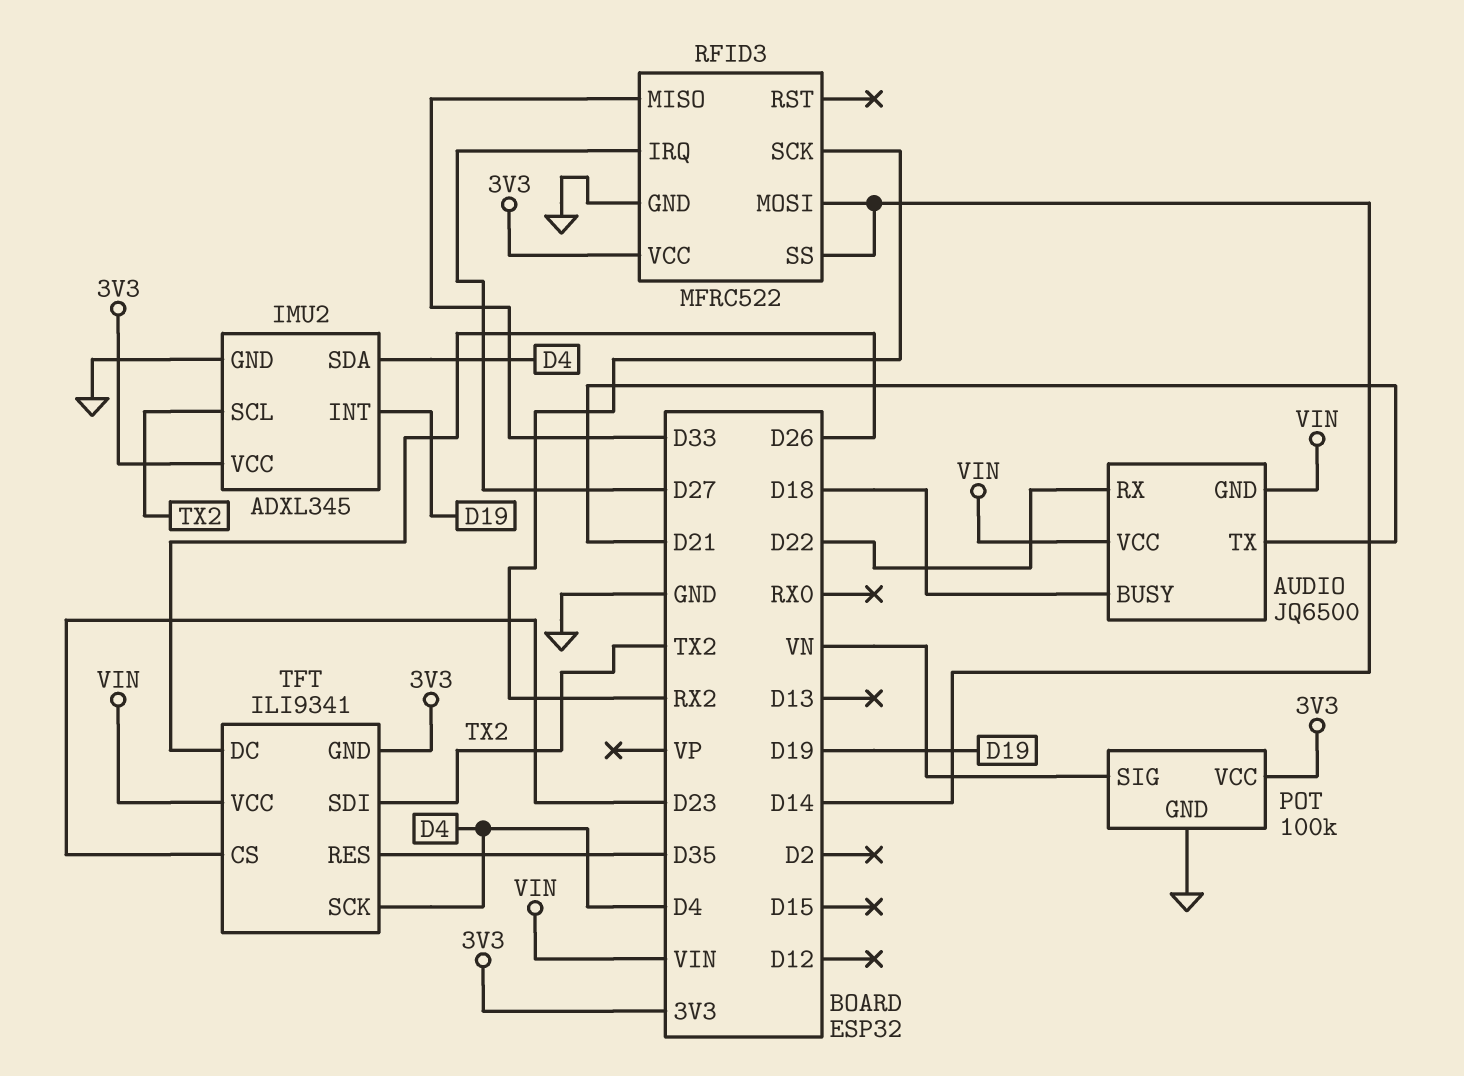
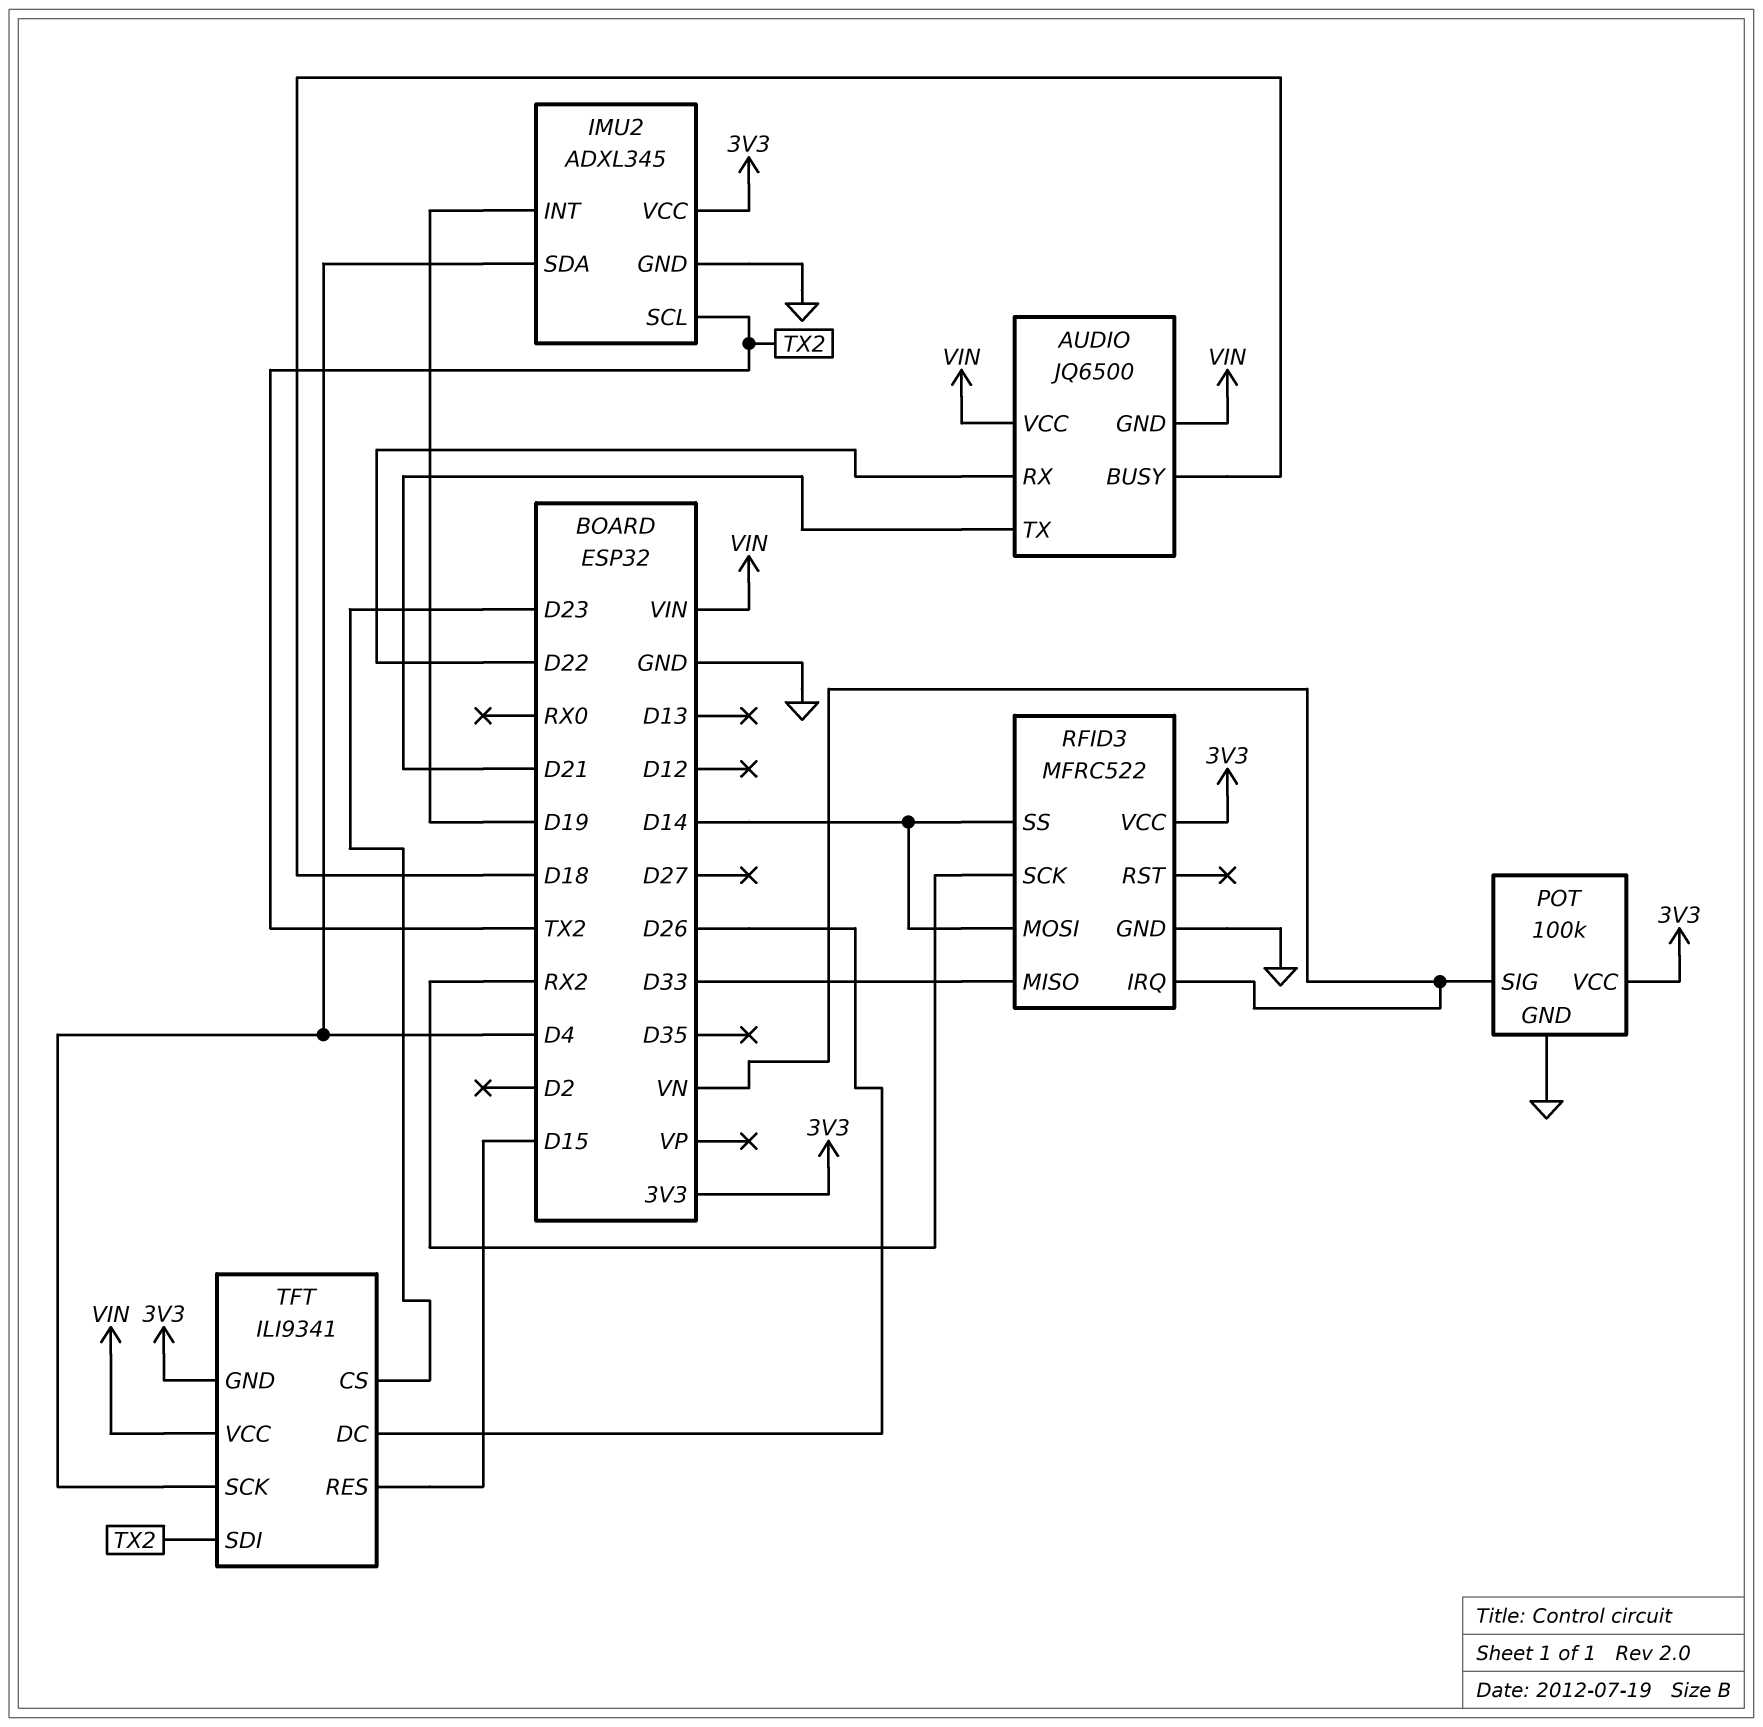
RFID3 pin IRQ: D27 -> VN
TFT pin RES: D35 -> D15

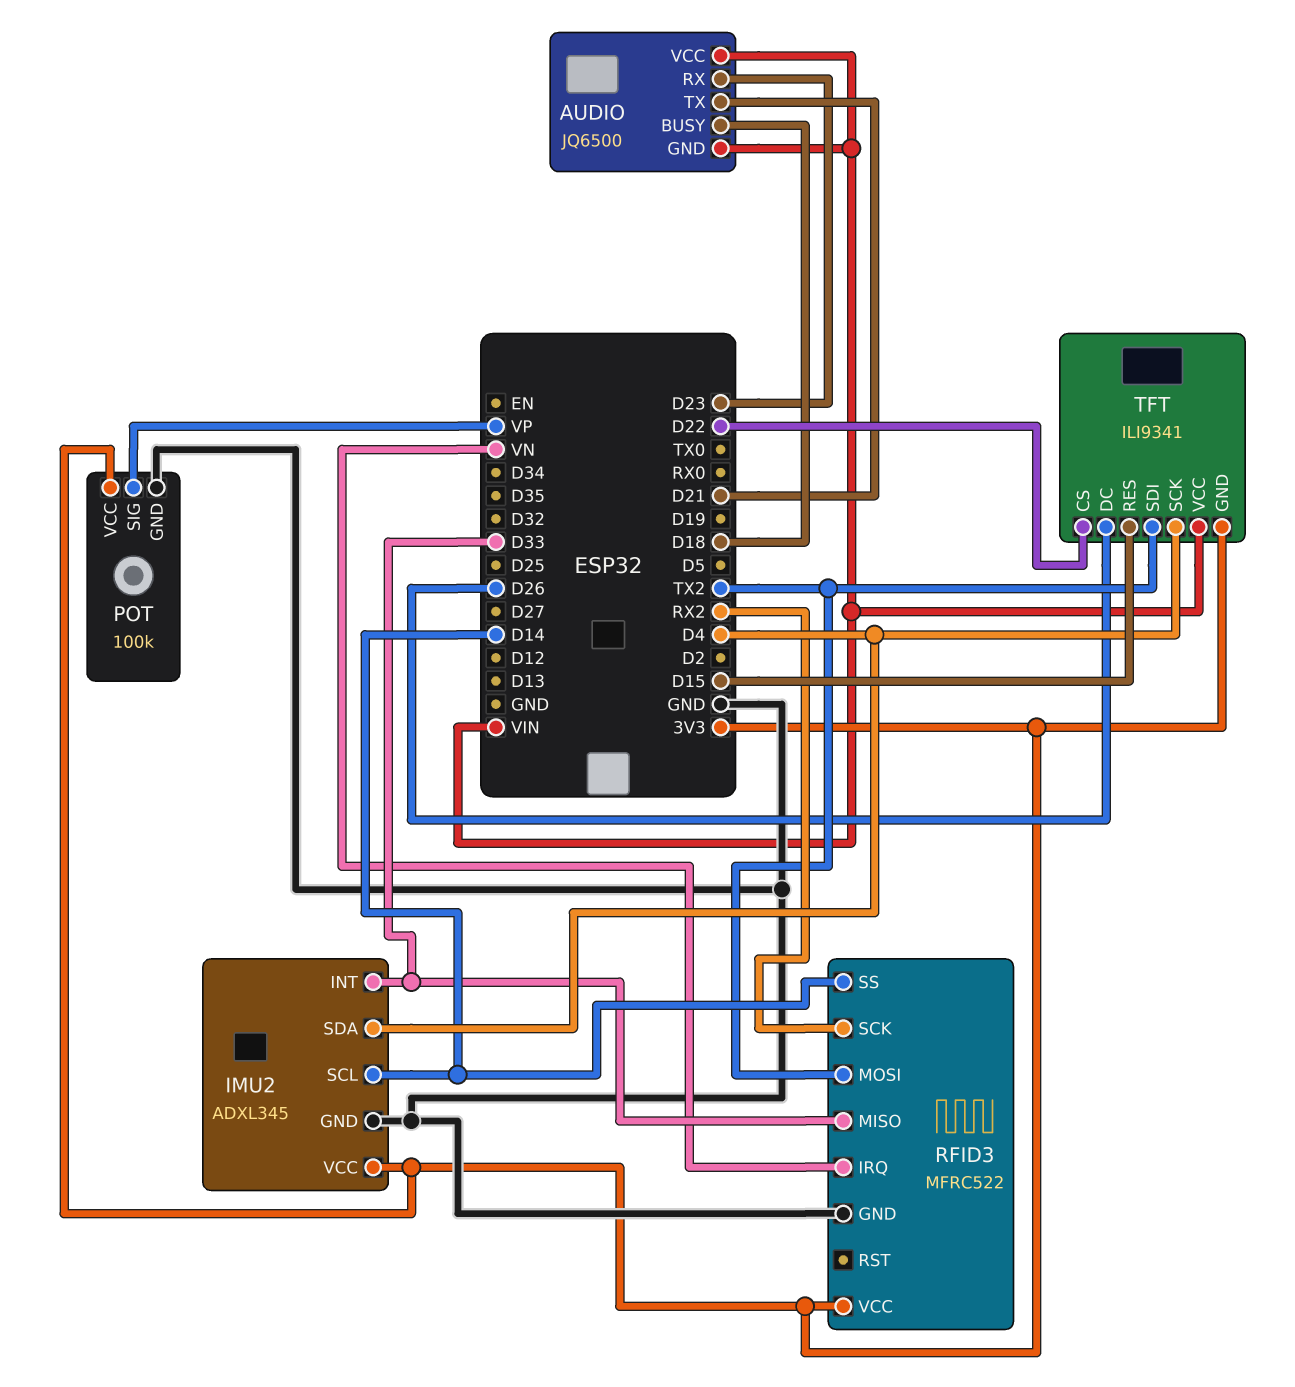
AUDIO pin RX: D22 -> D23
IMU2 pin INT: D19 -> D33
IMU2 pin SCL: TX2 -> D14
POT pin SIG: VN -> VP
RFID3 pin MOSI: D14 -> TX2
TFT pin CS: D23 -> D22

